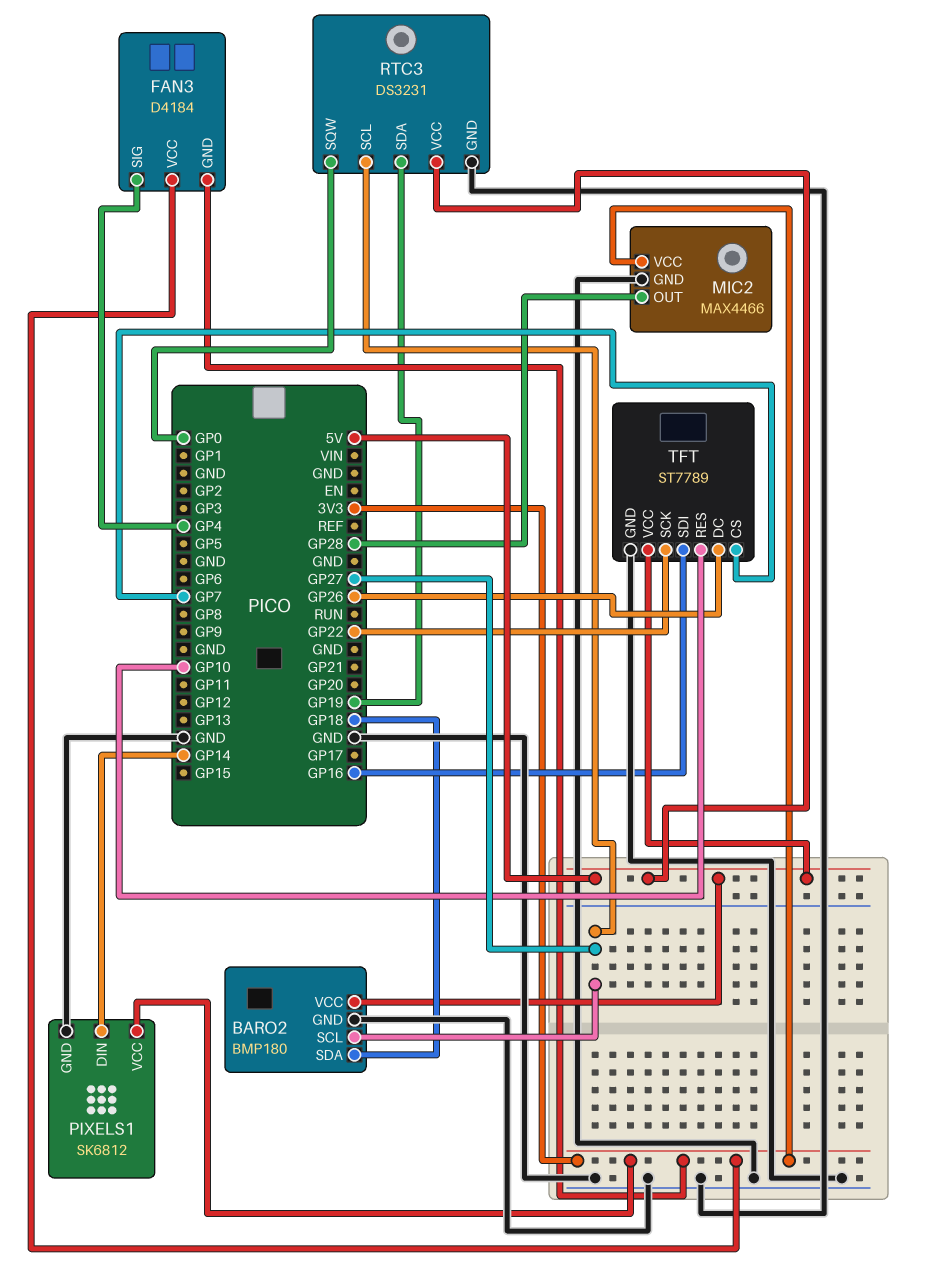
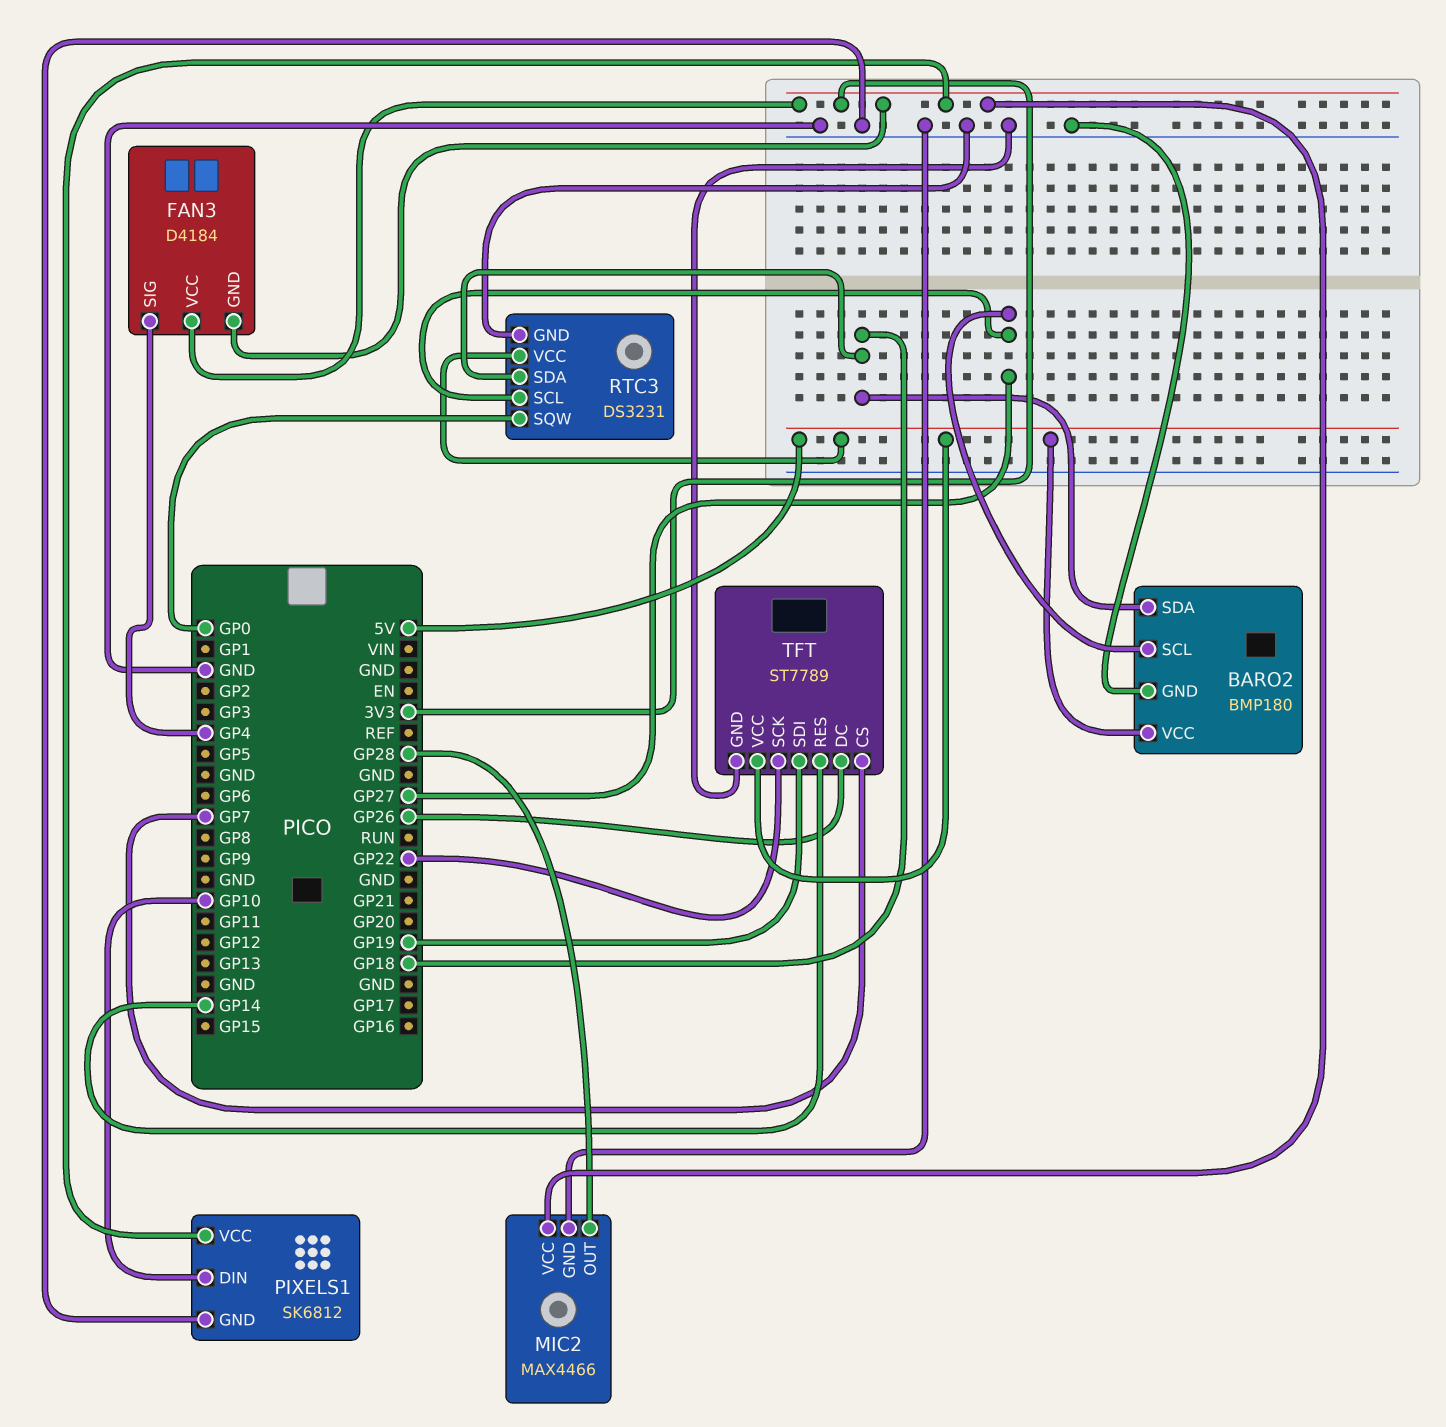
PIXELS1 pin DIN: GP14 -> GP10
RTC3 pin SDA: GP19 -> GP18
TFT pin RES: GP10 -> GP14
TFT pin SDI: GP16 -> GP19

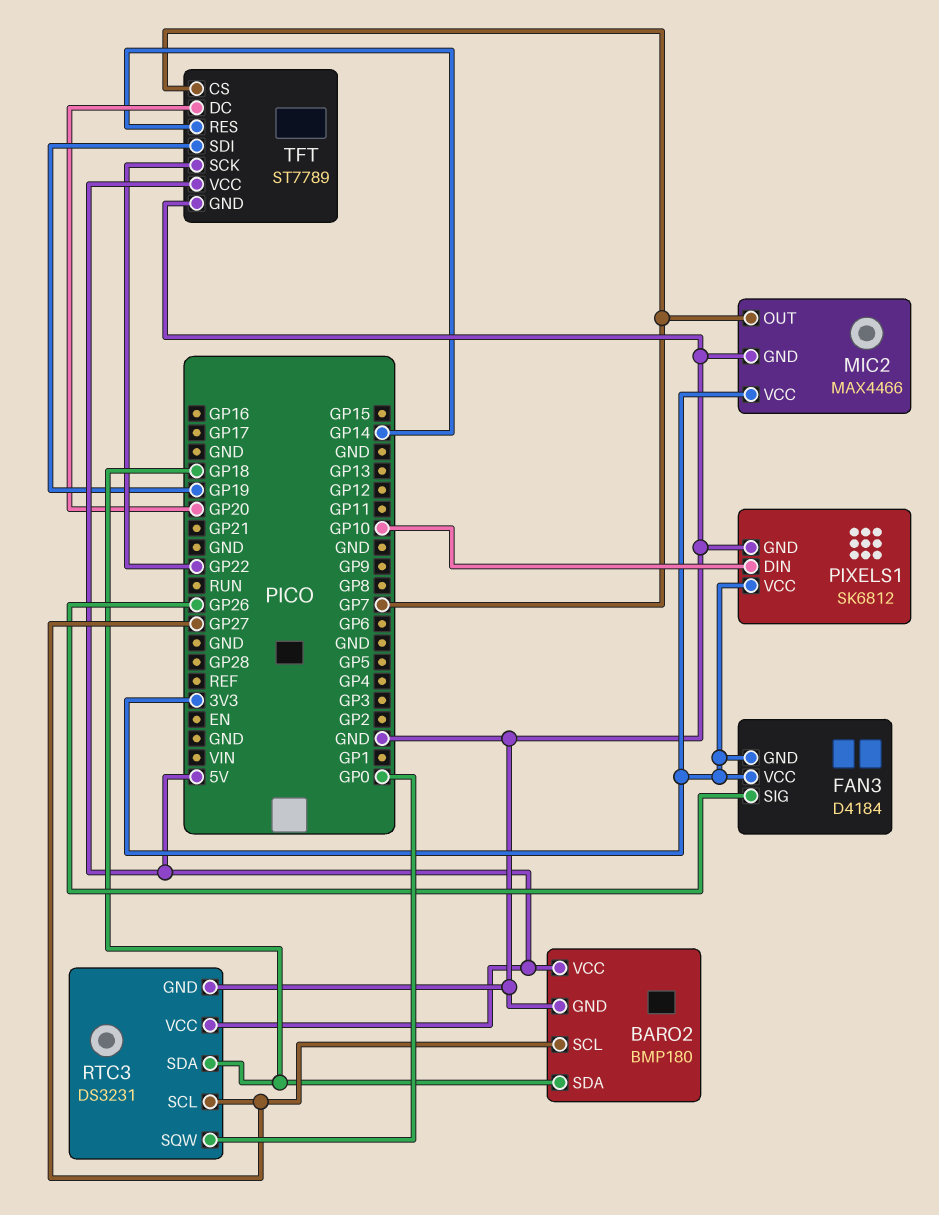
FAN3 pin SIG: GP4 -> GP26
MIC2 pin OUT: GP28 -> GP7
TFT pin DC: GP26 -> GP20

